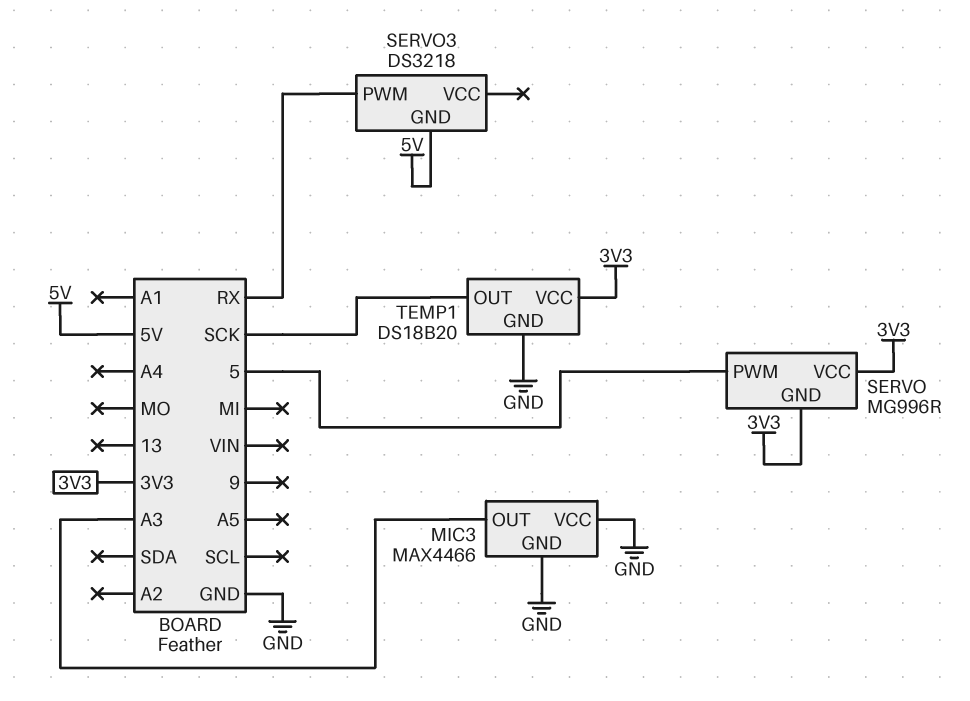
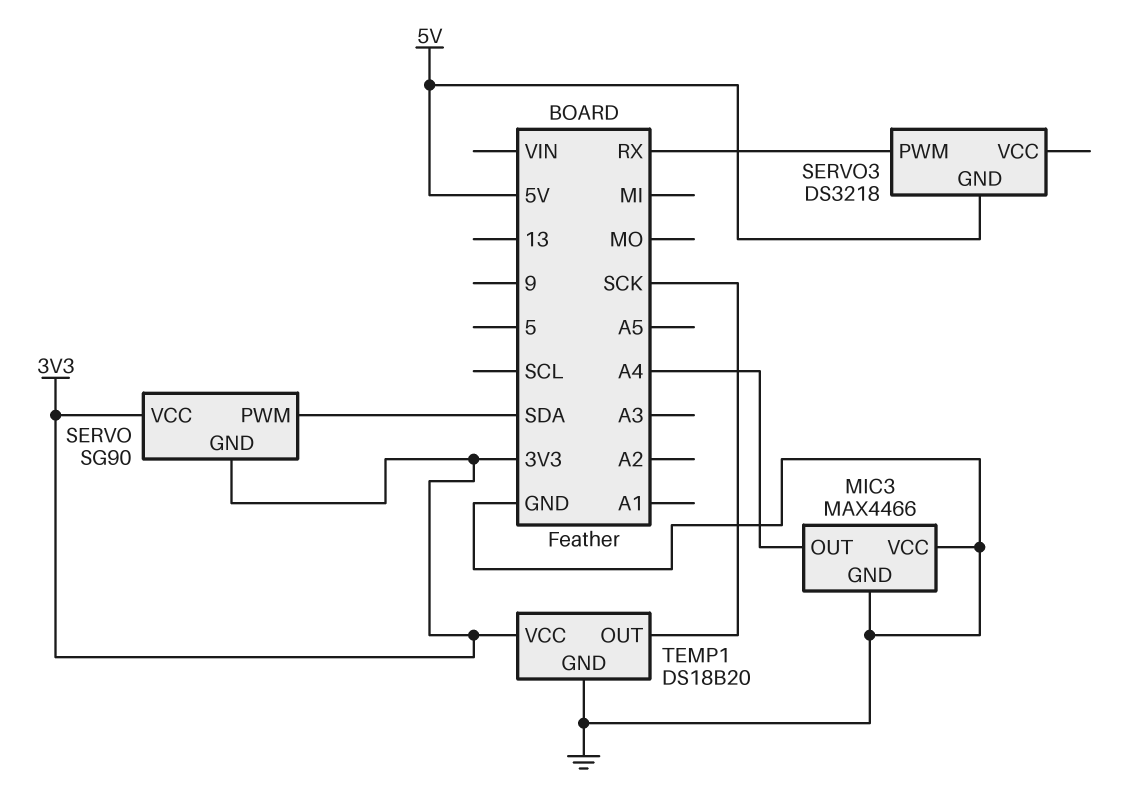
MIC3 pin OUT: A3 -> A4
SERVO: MG996R -> SG90
SERVO pin PWM: 5 -> SDA

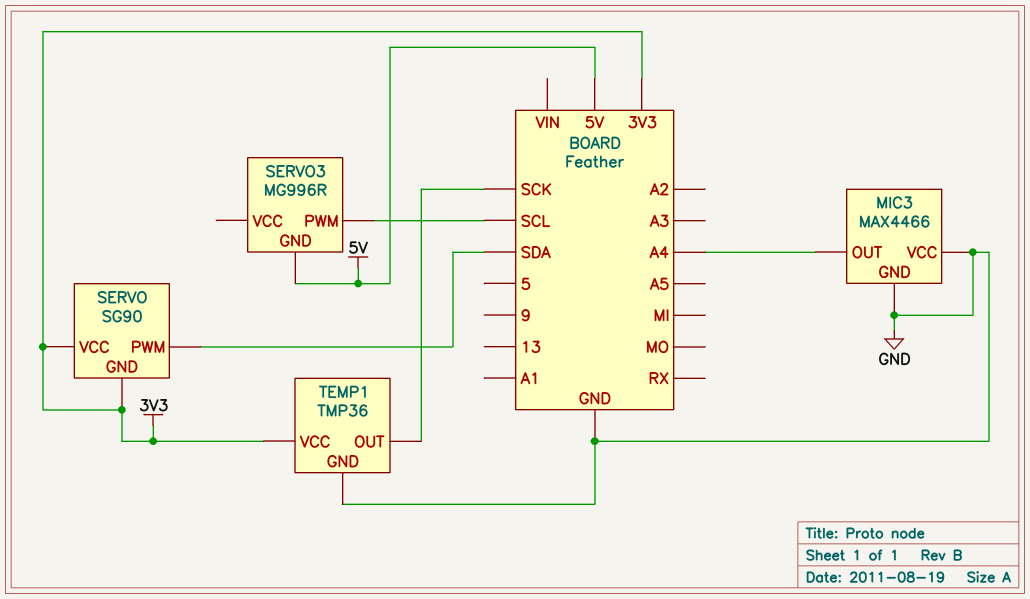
SERVO3: DS3218 -> MG996R
SERVO3 pin PWM: RX -> SCL
TEMP1: DS18B20 -> TMP36

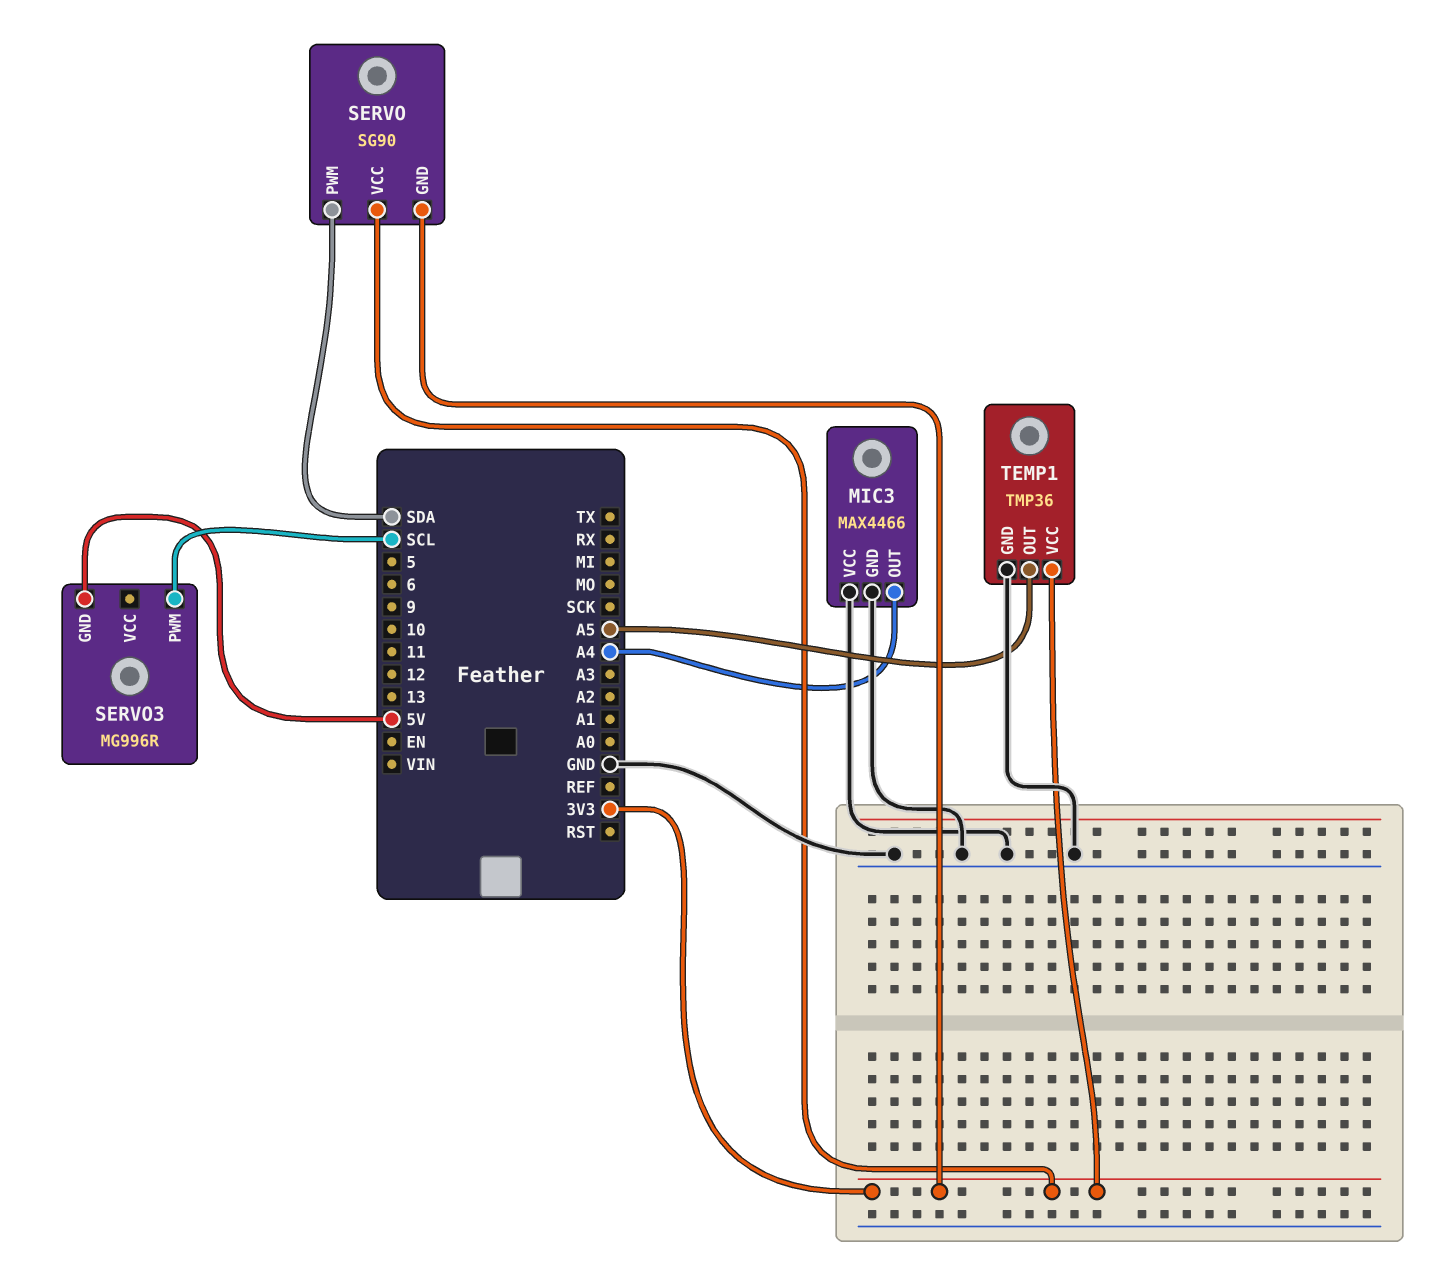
TEMP1 pin OUT: SCK -> A5

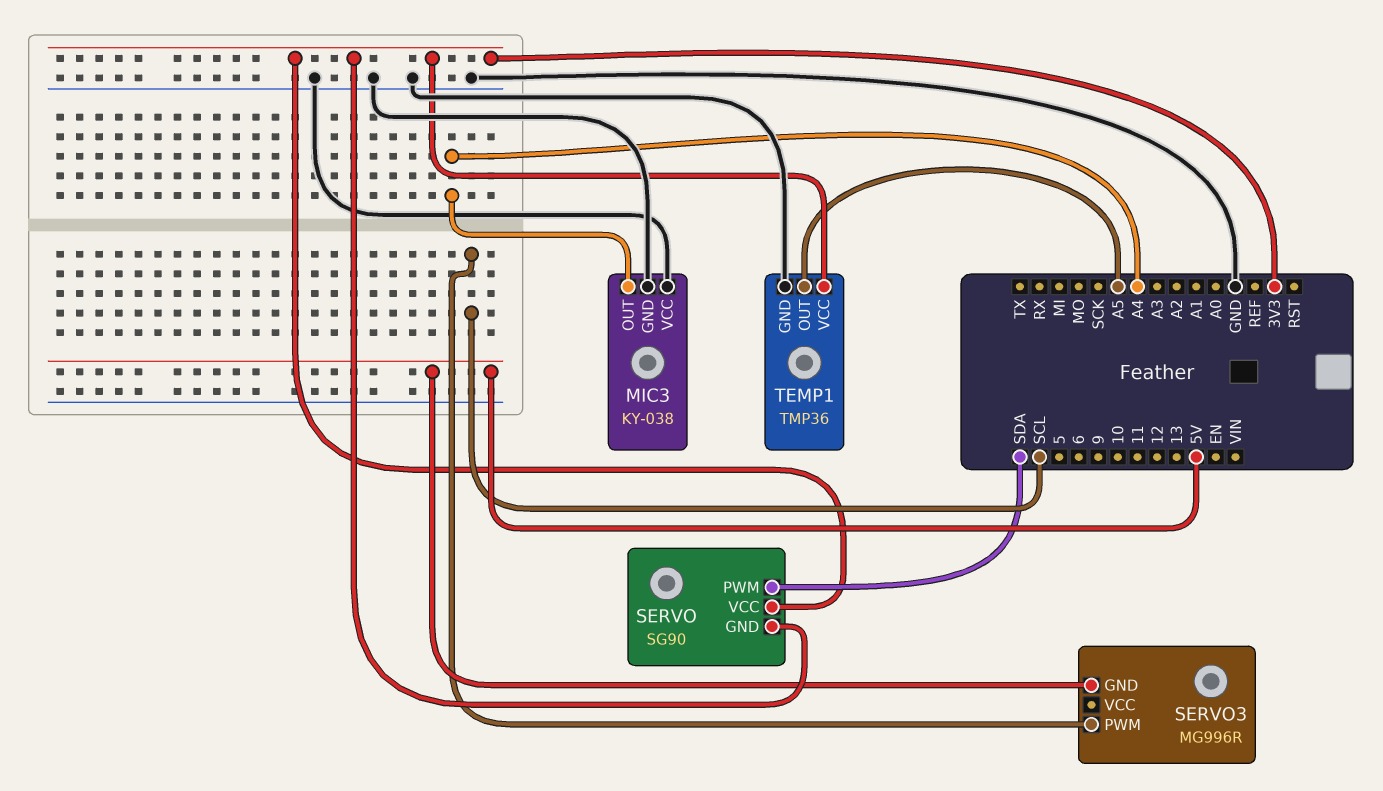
MIC3: MAX4466 -> KY-038

